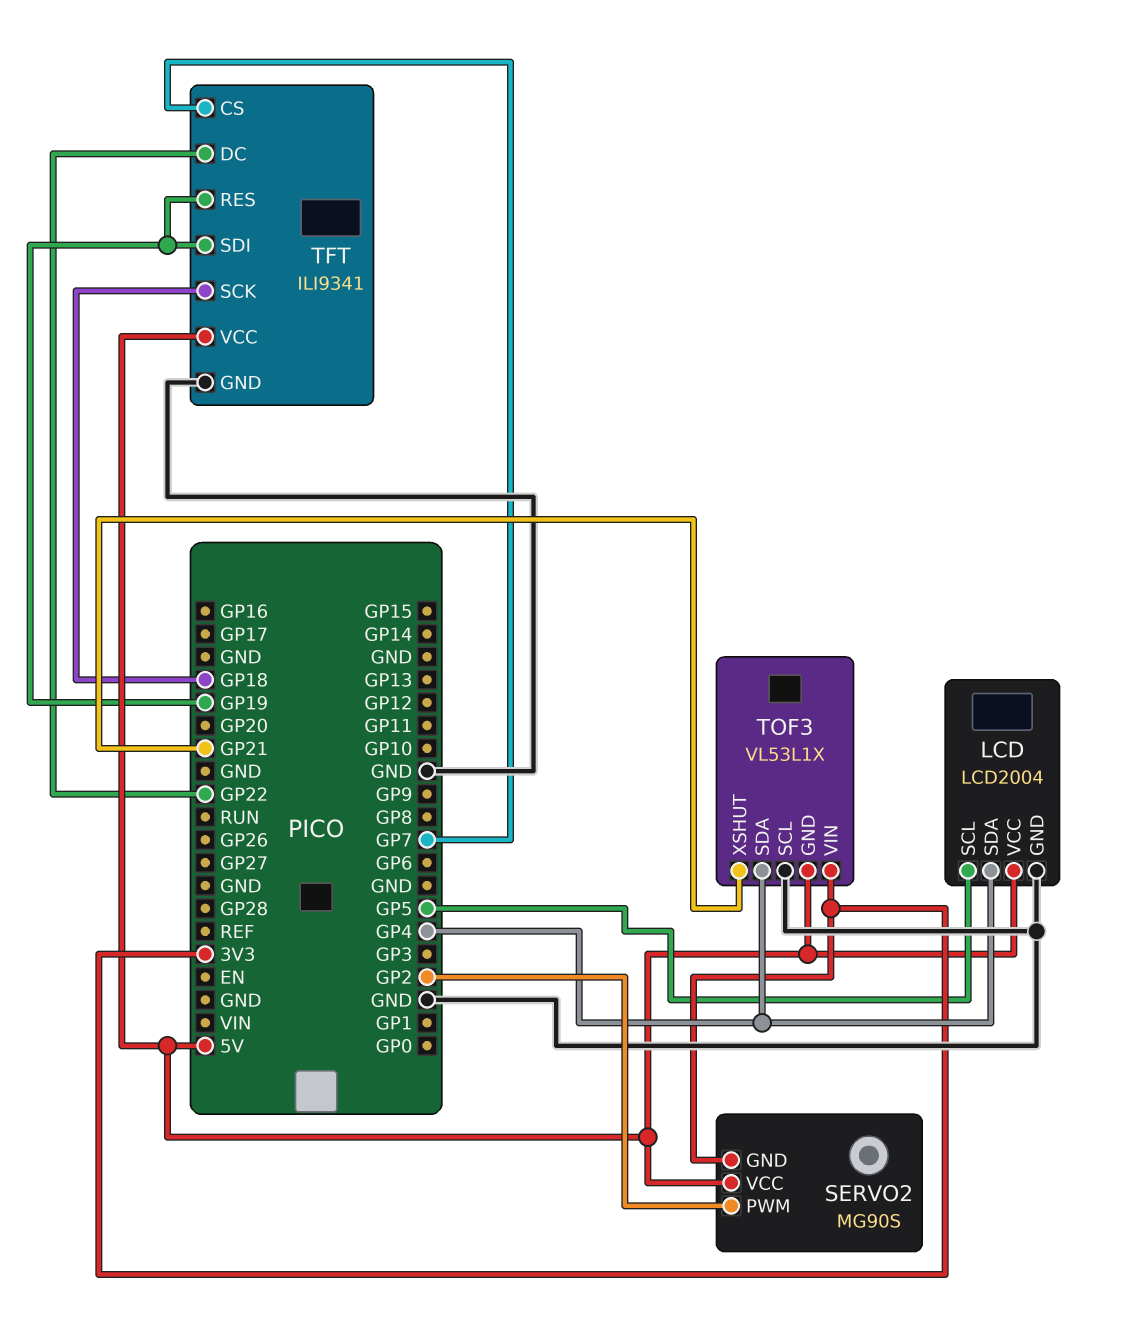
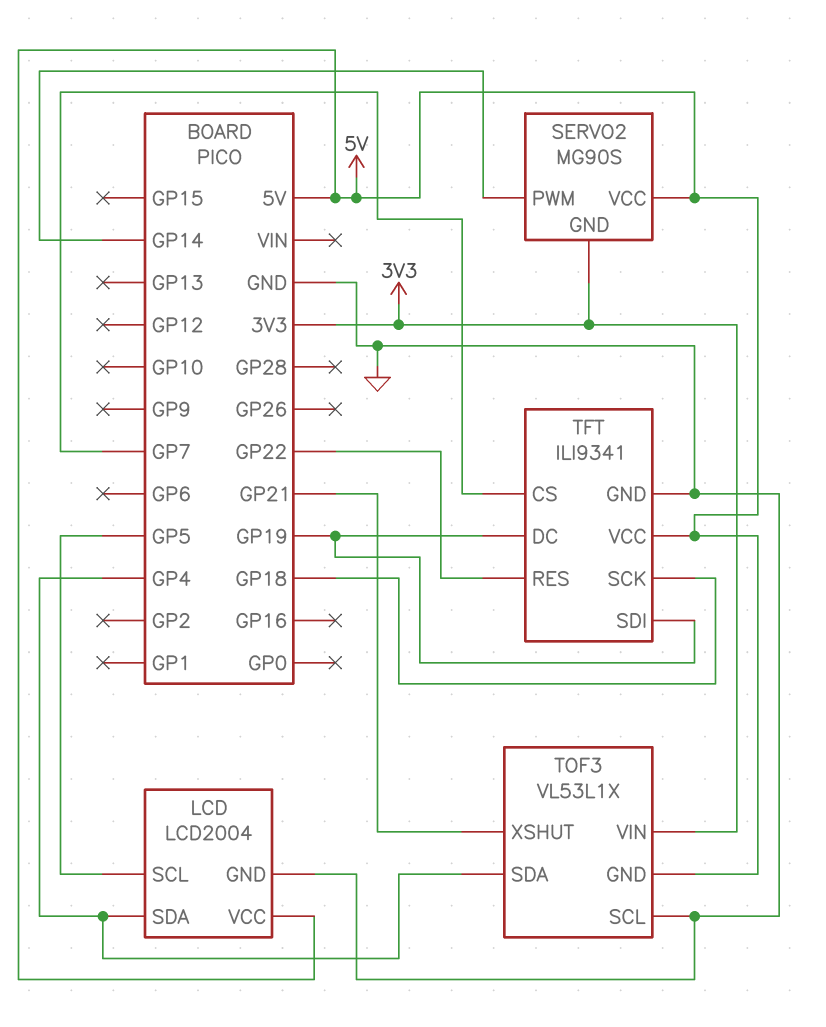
SERVO2 pin PWM: GP2 -> GP14
TFT pin DC: GP22 -> GP19
TFT pin RES: GP19 -> GP22

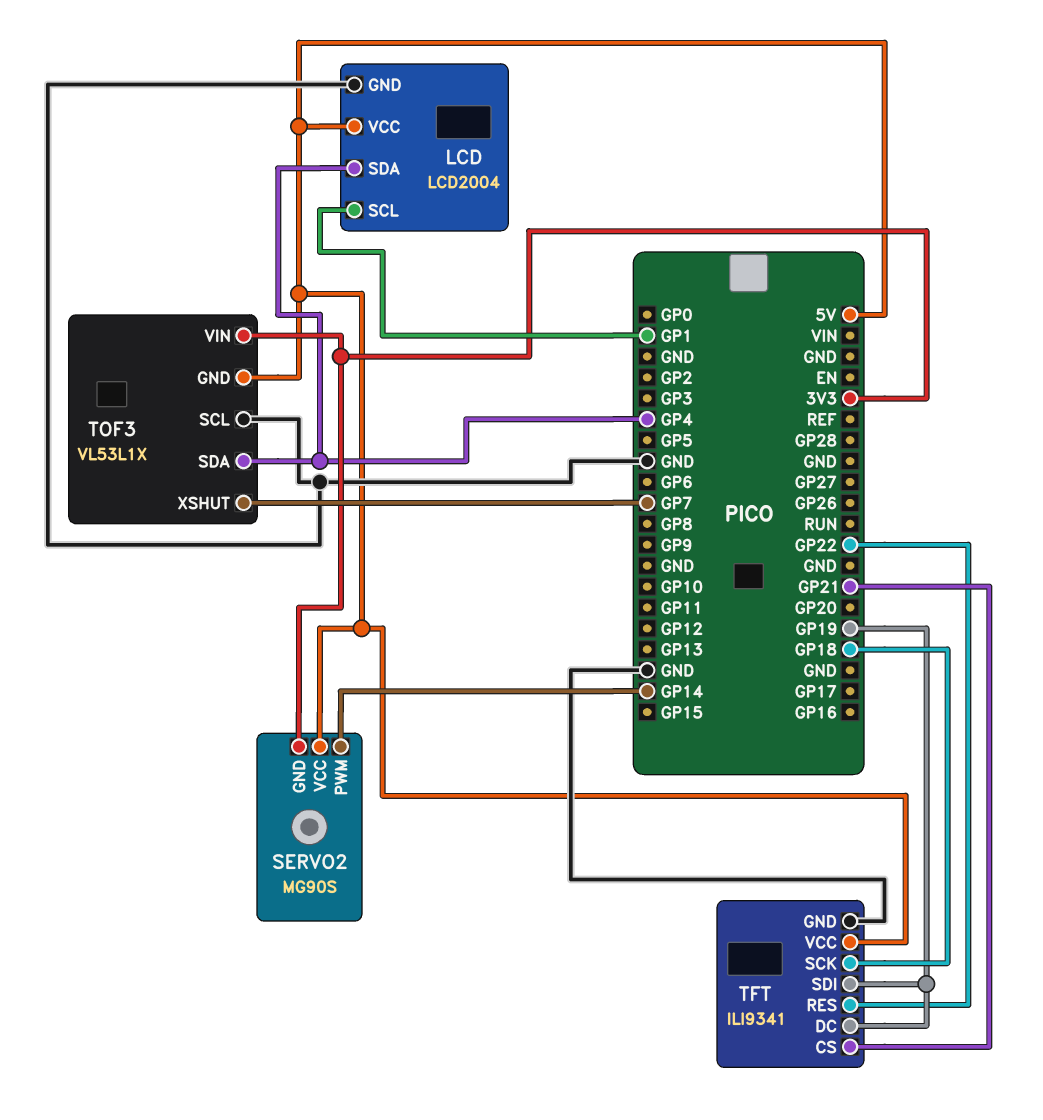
LCD pin SCL: GP5 -> GP1
TFT pin CS: GP7 -> GP21
TOF3 pin XSHUT: GP21 -> GP7

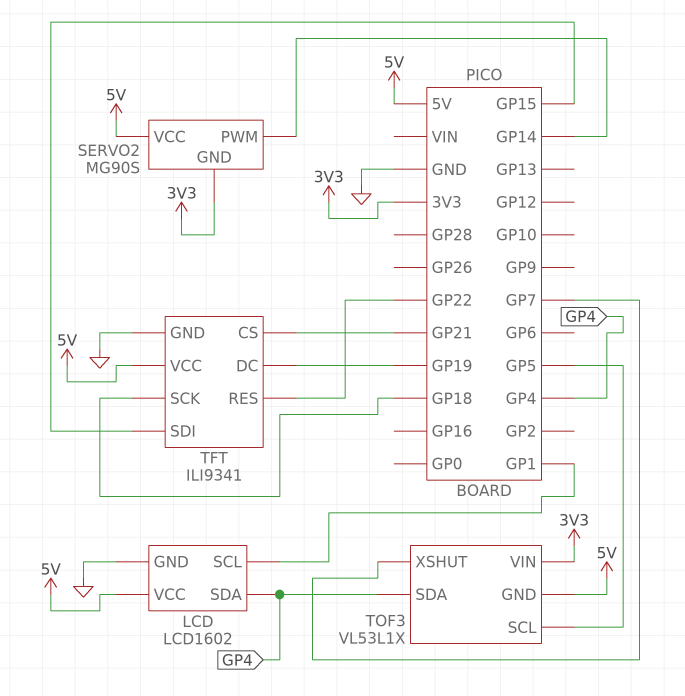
LCD: LCD2004 -> LCD1602
TFT pin SDI: GP19 -> GP15
TOF3 pin SCL: GND -> GP5

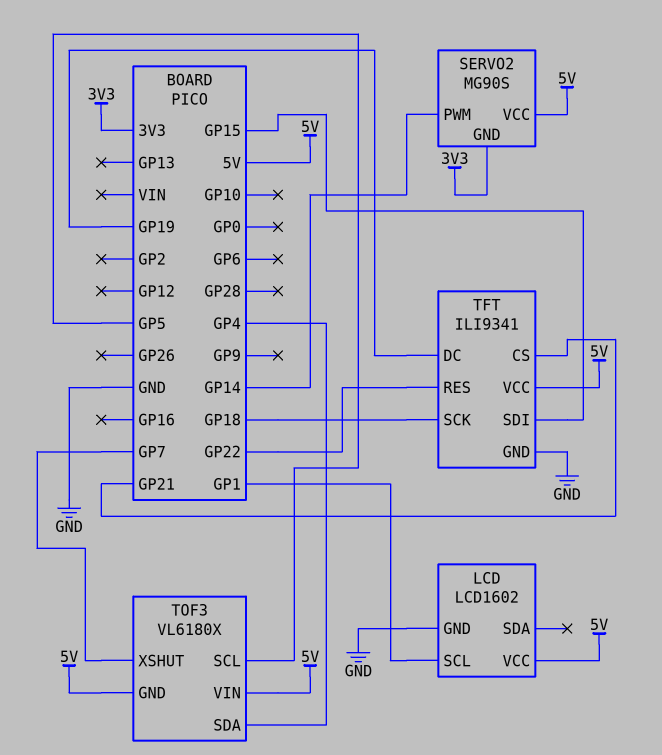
LCD pin SDA: GP4 -> none
TOF3: VL53L1X -> VL6180X
TOF3 pin VIN: 3V3 -> 5V

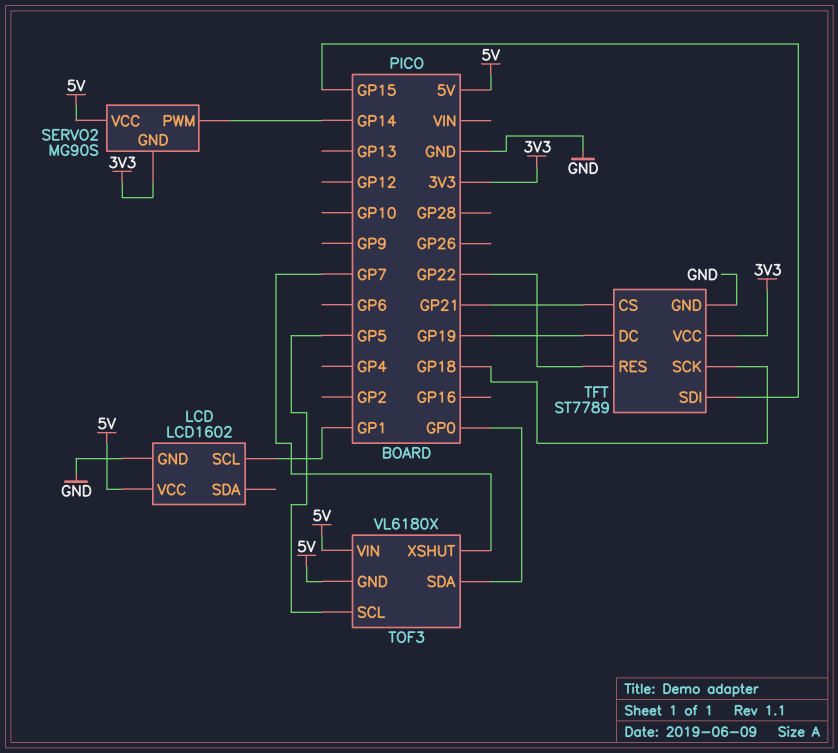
TFT: ILI9341 -> ST7789
TFT pin VCC: 5V -> 3V3
TOF3 pin SDA: GP4 -> GP0

